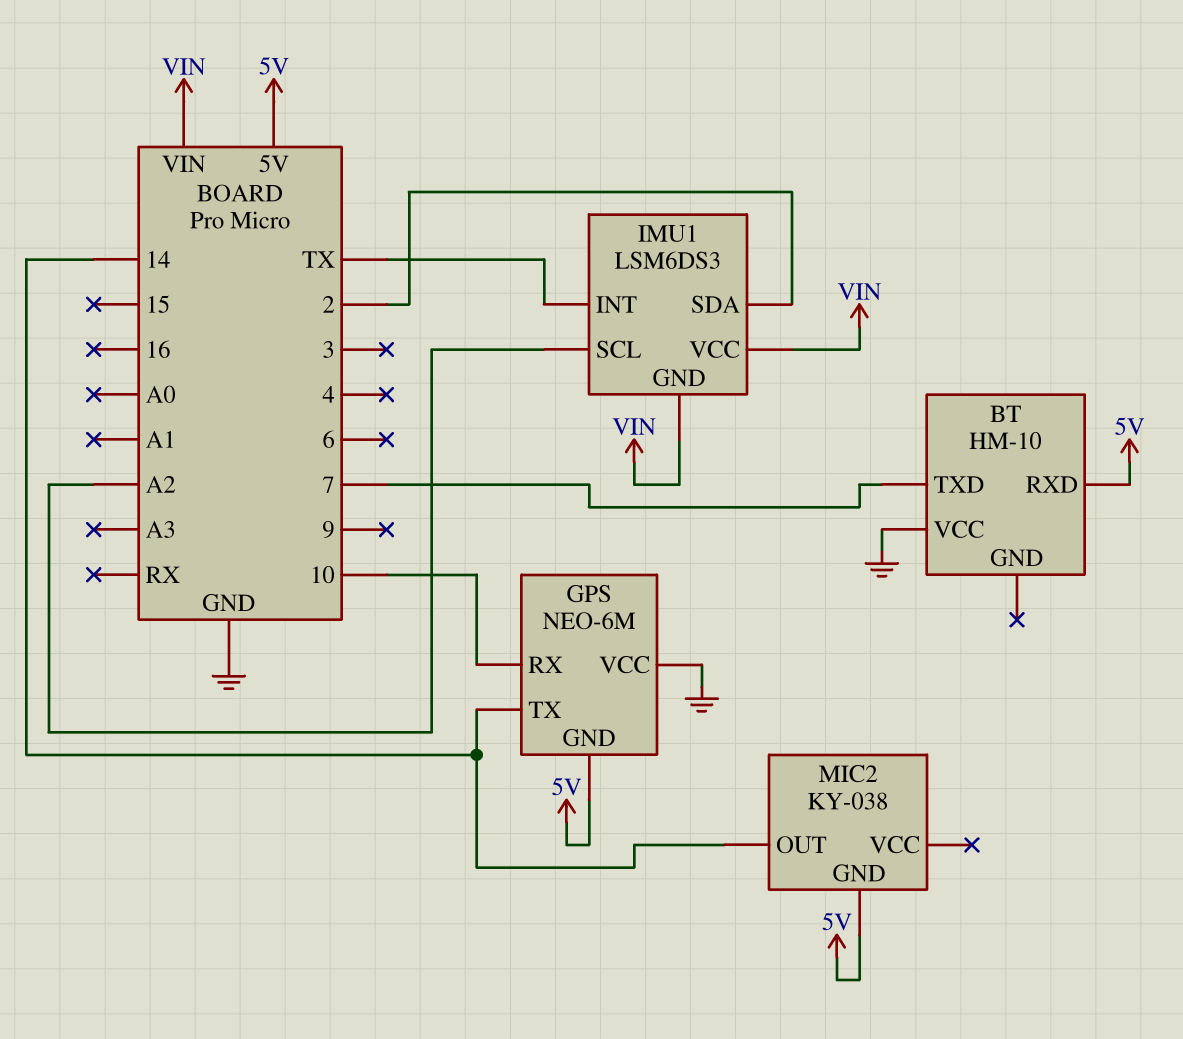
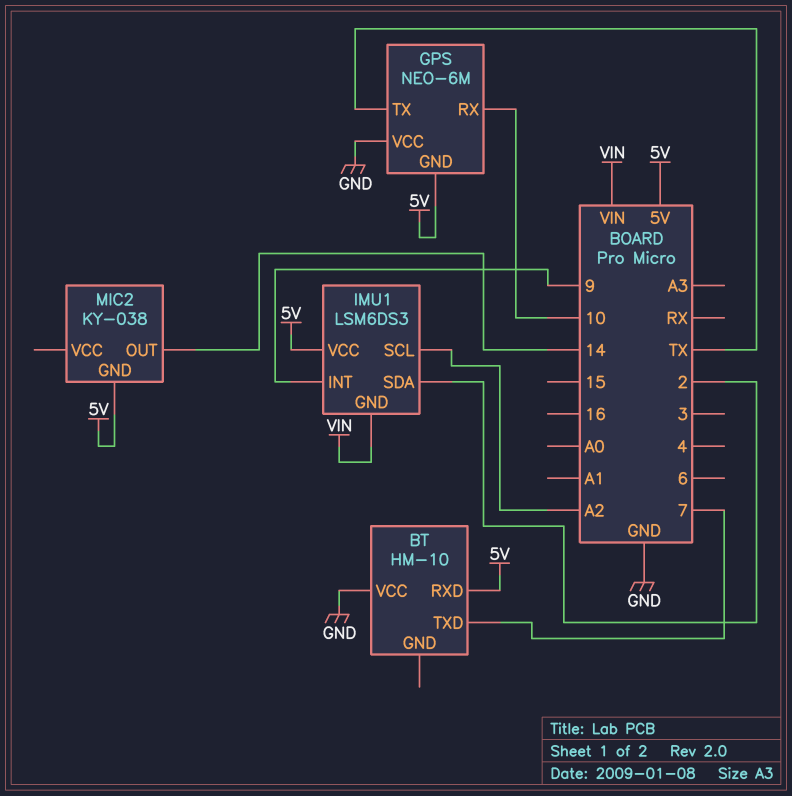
GPS pin TX: 14 -> TX
IMU1 pin INT: TX -> 9
IMU1 pin VCC: VIN -> 5V

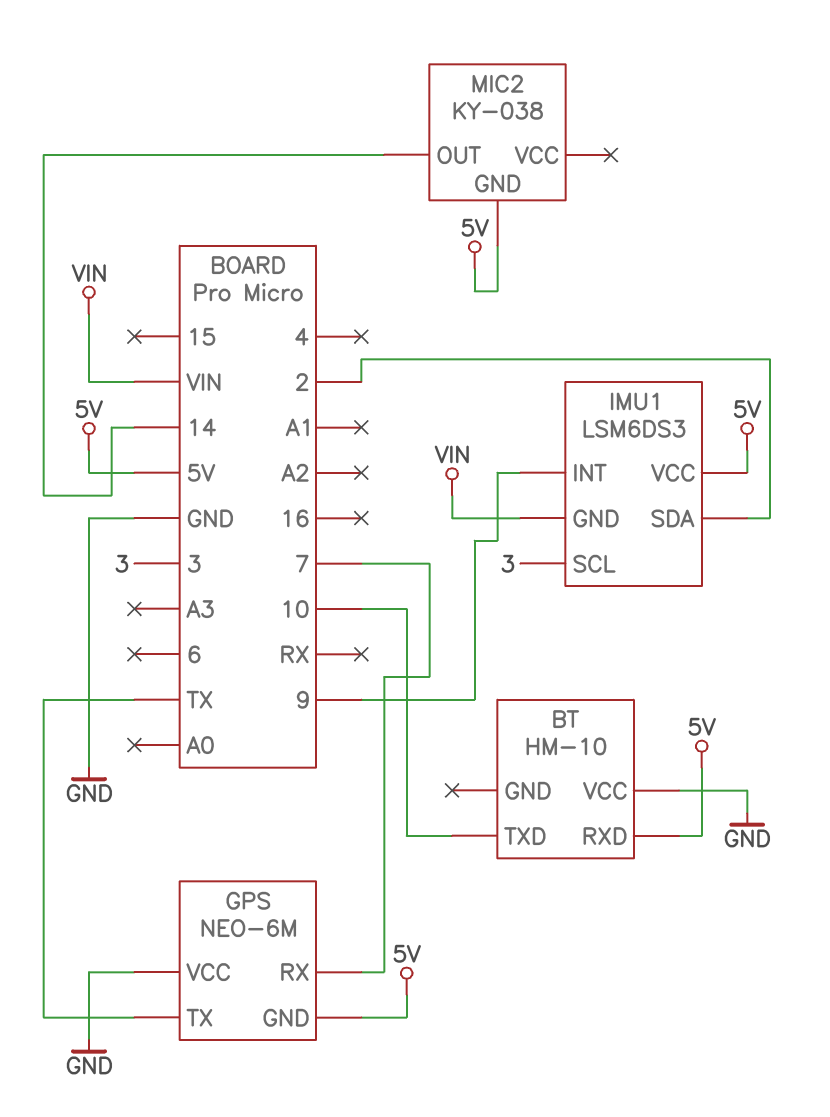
BT pin TXD: 7 -> 10
GPS pin RX: 10 -> 7
IMU1 pin SCL: A2 -> 3

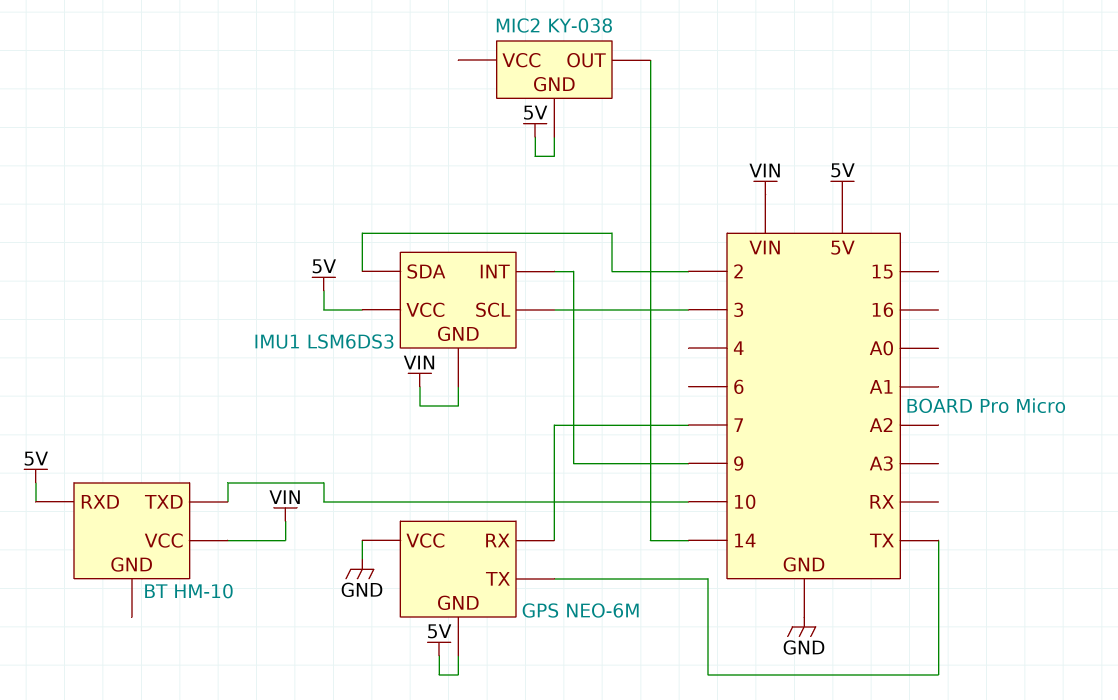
BT pin VCC: GND -> VIN

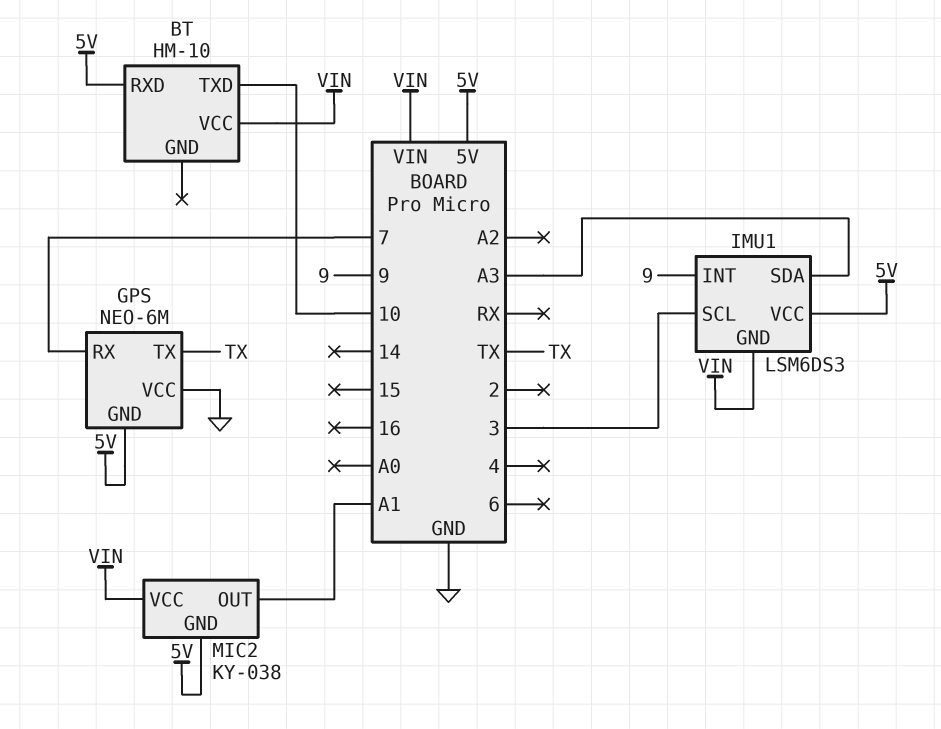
IMU1 pin SDA: 2 -> A3
MIC2 pin OUT: 14 -> A1
MIC2 pin VCC: none -> VIN

